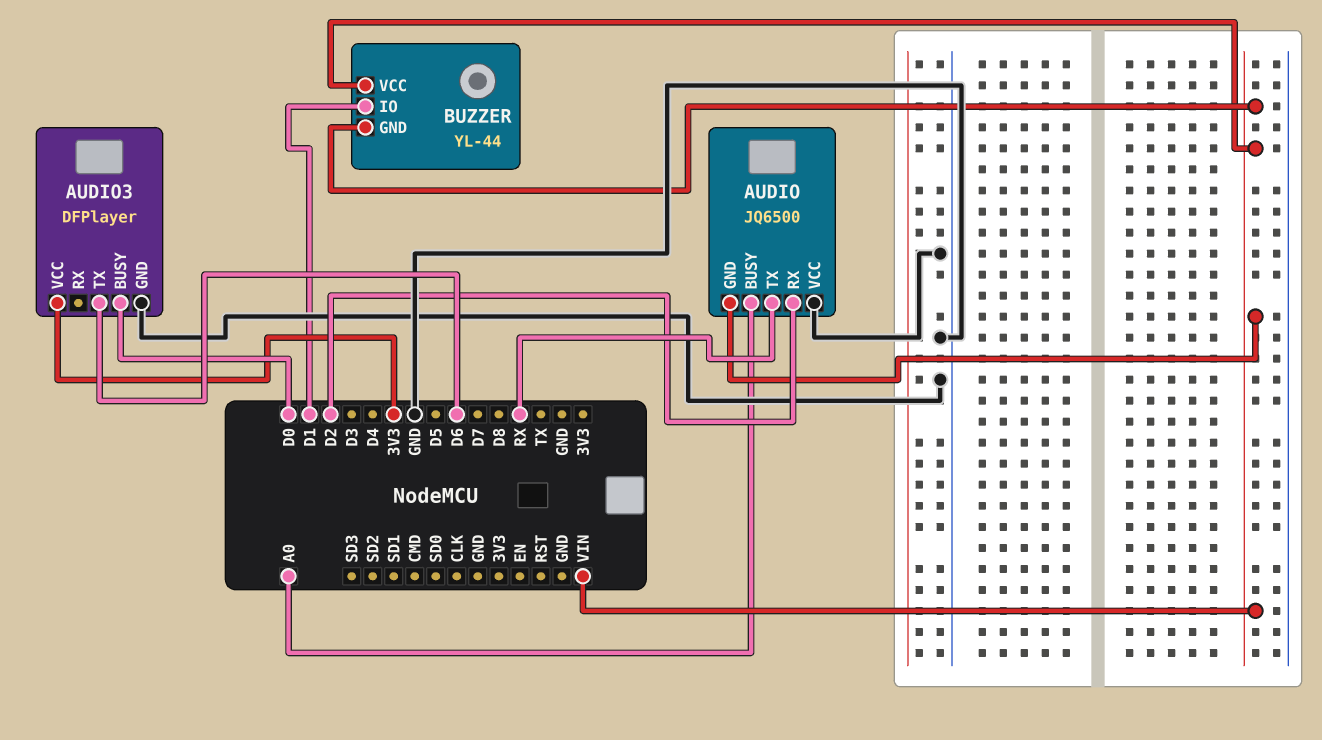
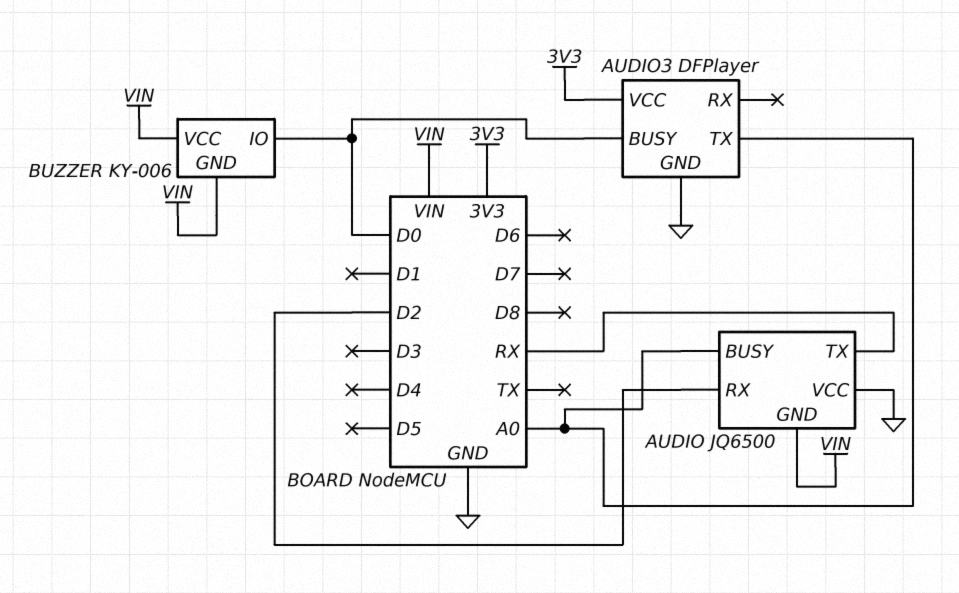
AUDIO3 pin TX: D6 -> A0
BUZZER: YL-44 -> KY-006
BUZZER pin IO: D1 -> D0

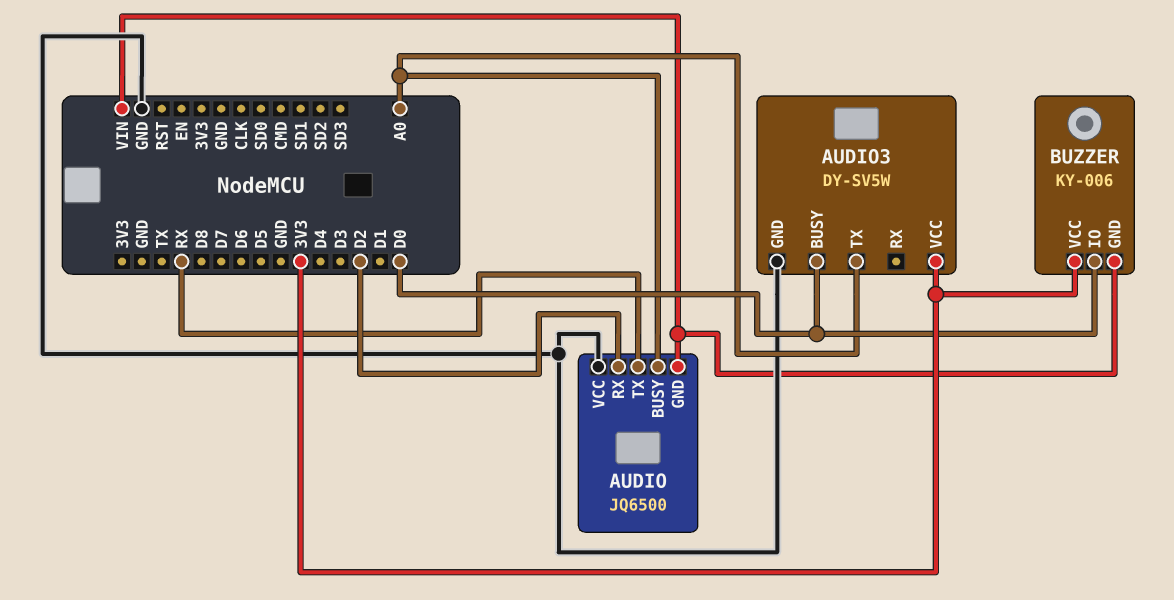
AUDIO3: DFPlayer -> DY-SV5W
BUZZER pin VCC: VIN -> 3V3

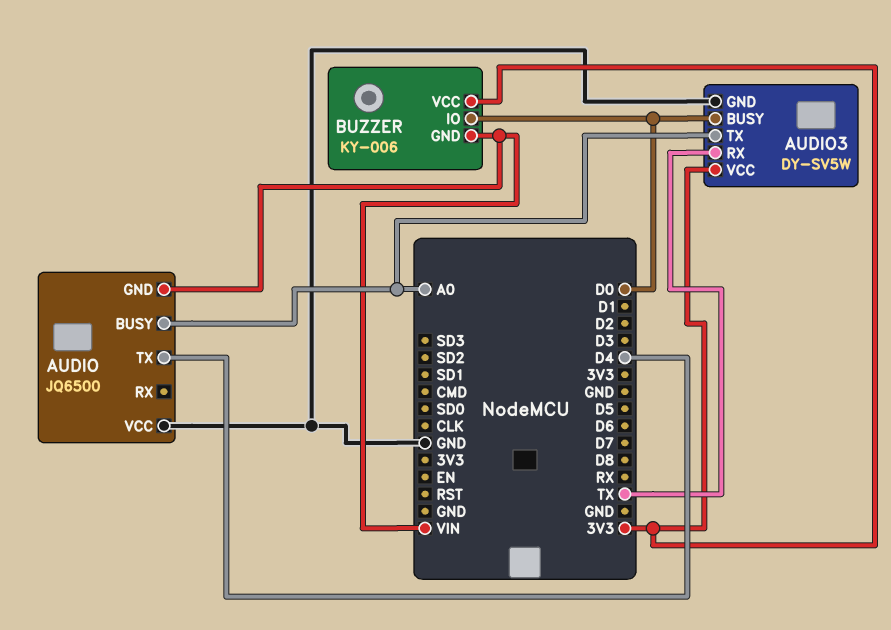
AUDIO pin RX: D2 -> none
AUDIO pin TX: RX -> D4
AUDIO3 pin RX: none -> TX

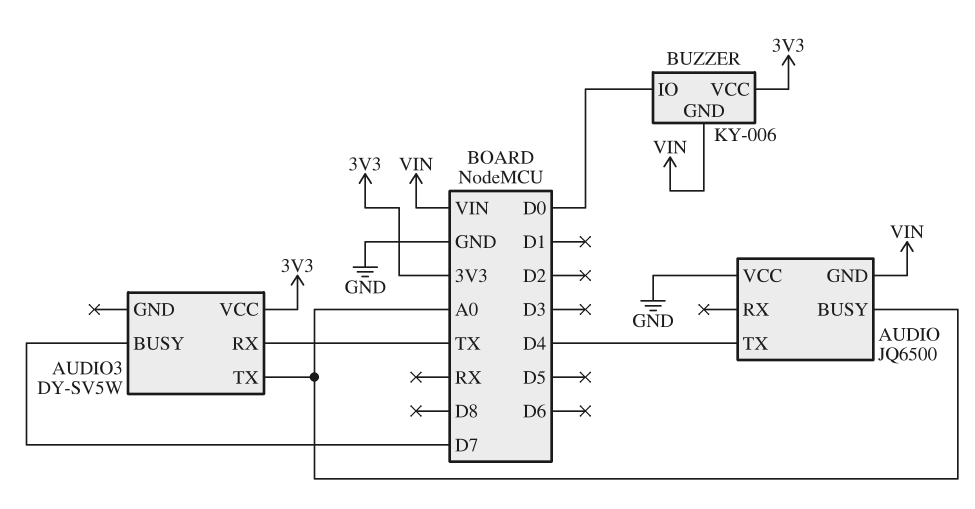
AUDIO3 pin BUSY: D0 -> D7
AUDIO3 pin GND: GND -> none

